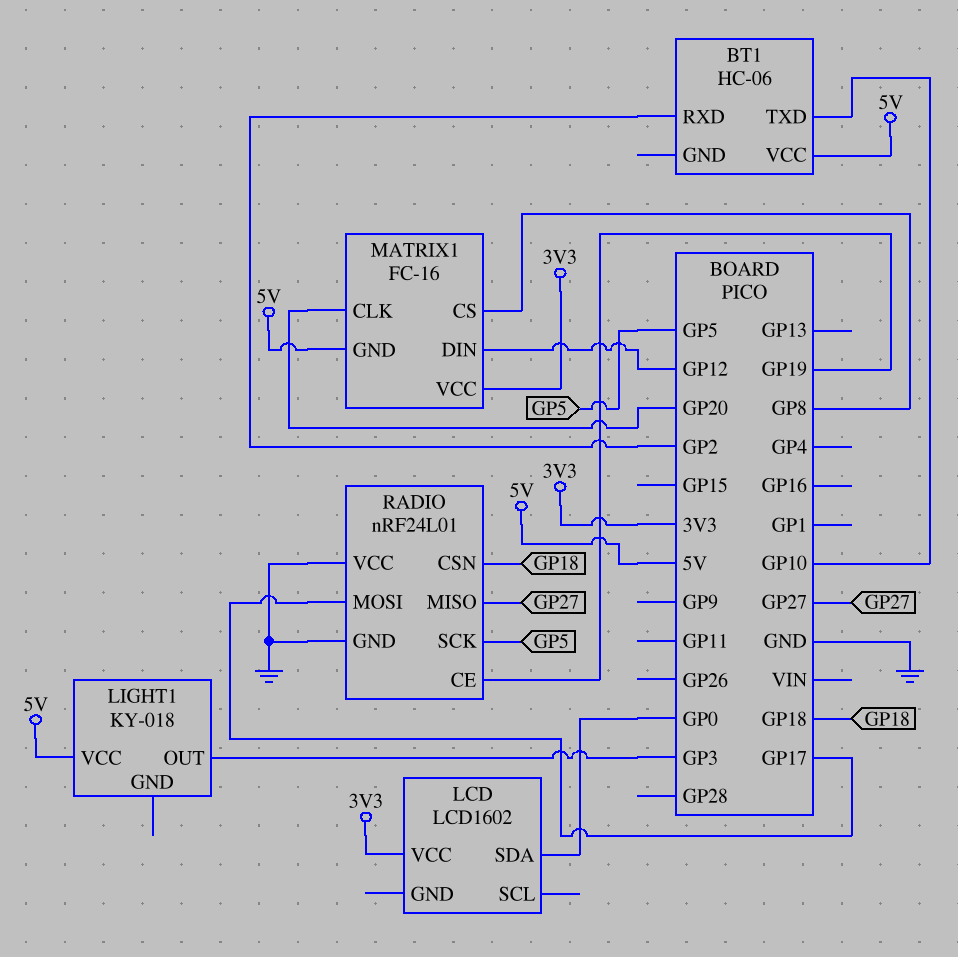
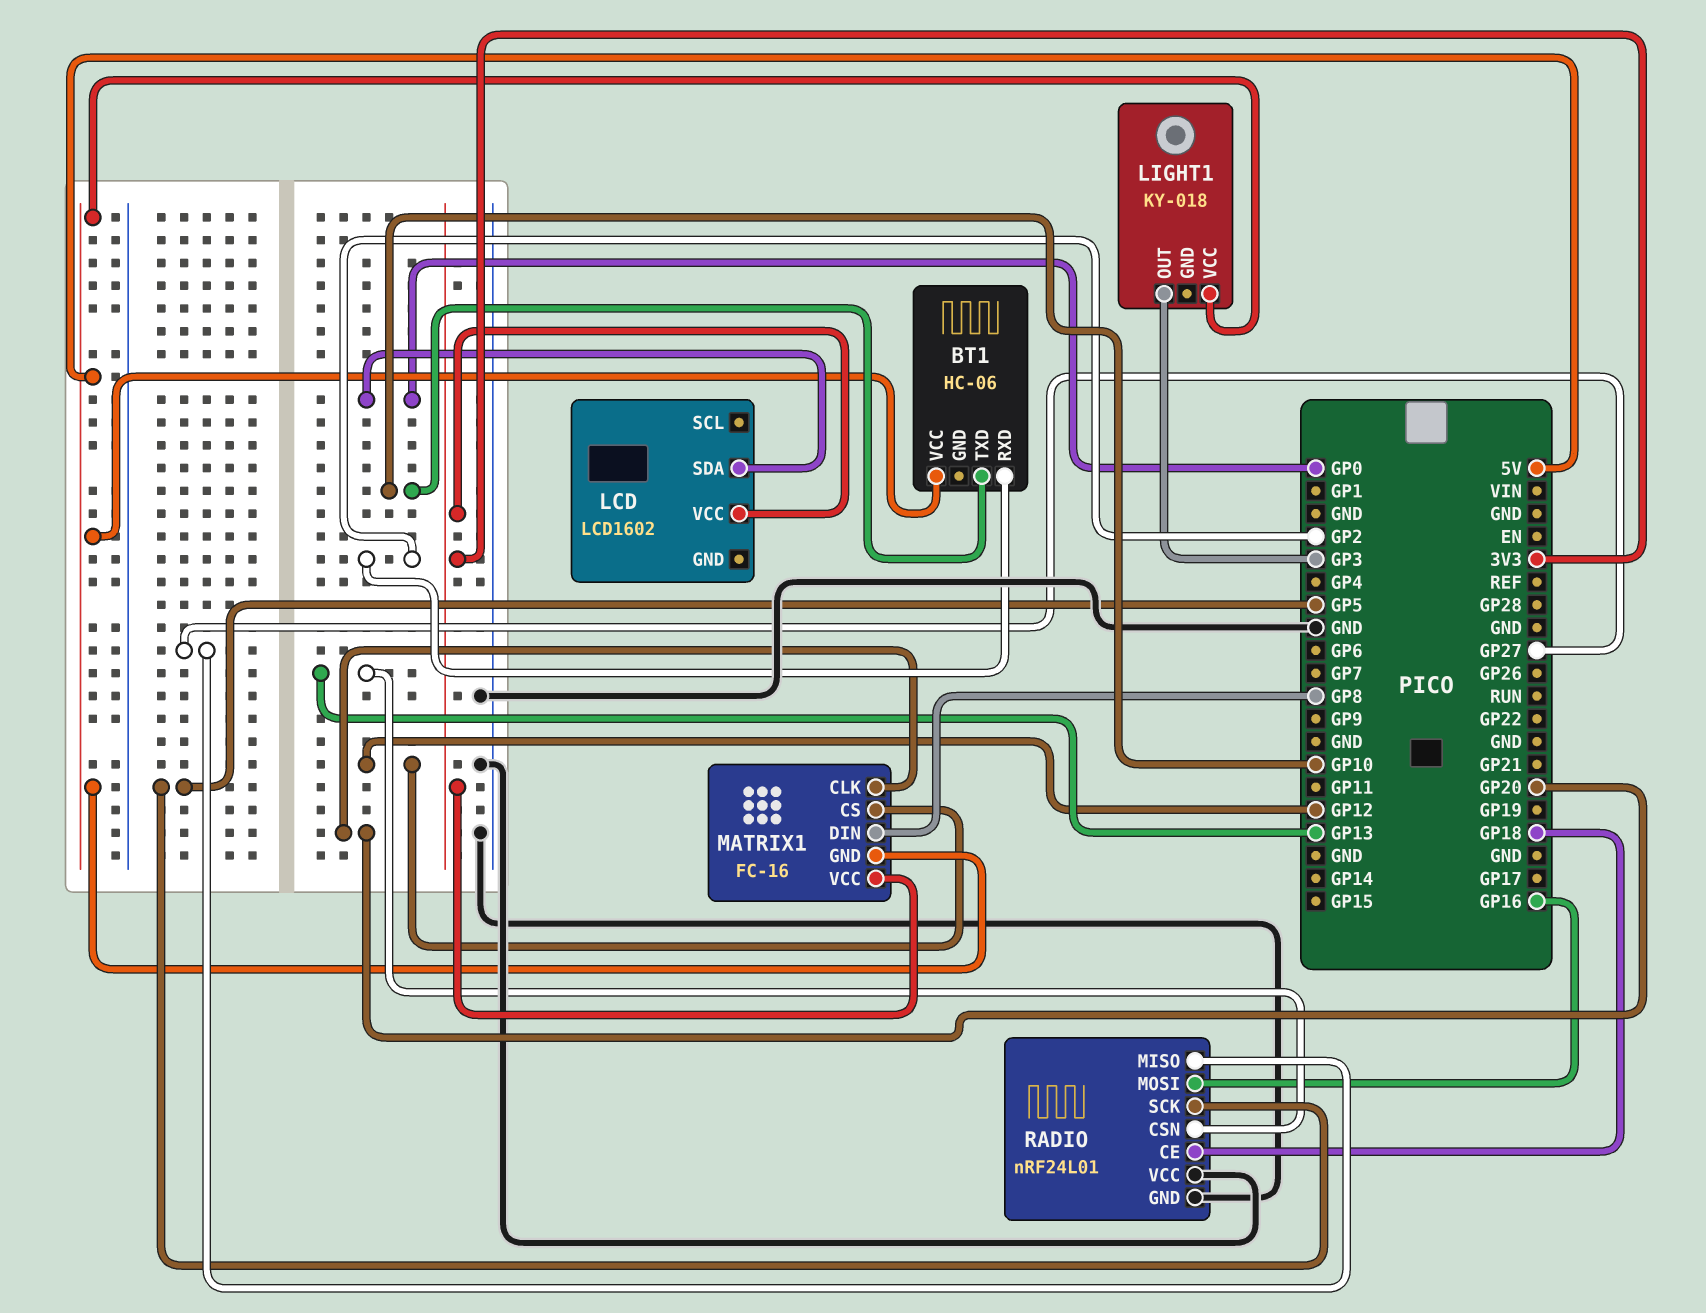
MATRIX1 pin CS: GP8 -> GP12
MATRIX1 pin DIN: GP12 -> GP8
RADIO pin CE: GP19 -> GP18
RADIO pin CSN: GP18 -> GP13
RADIO pin MOSI: GP17 -> GP16

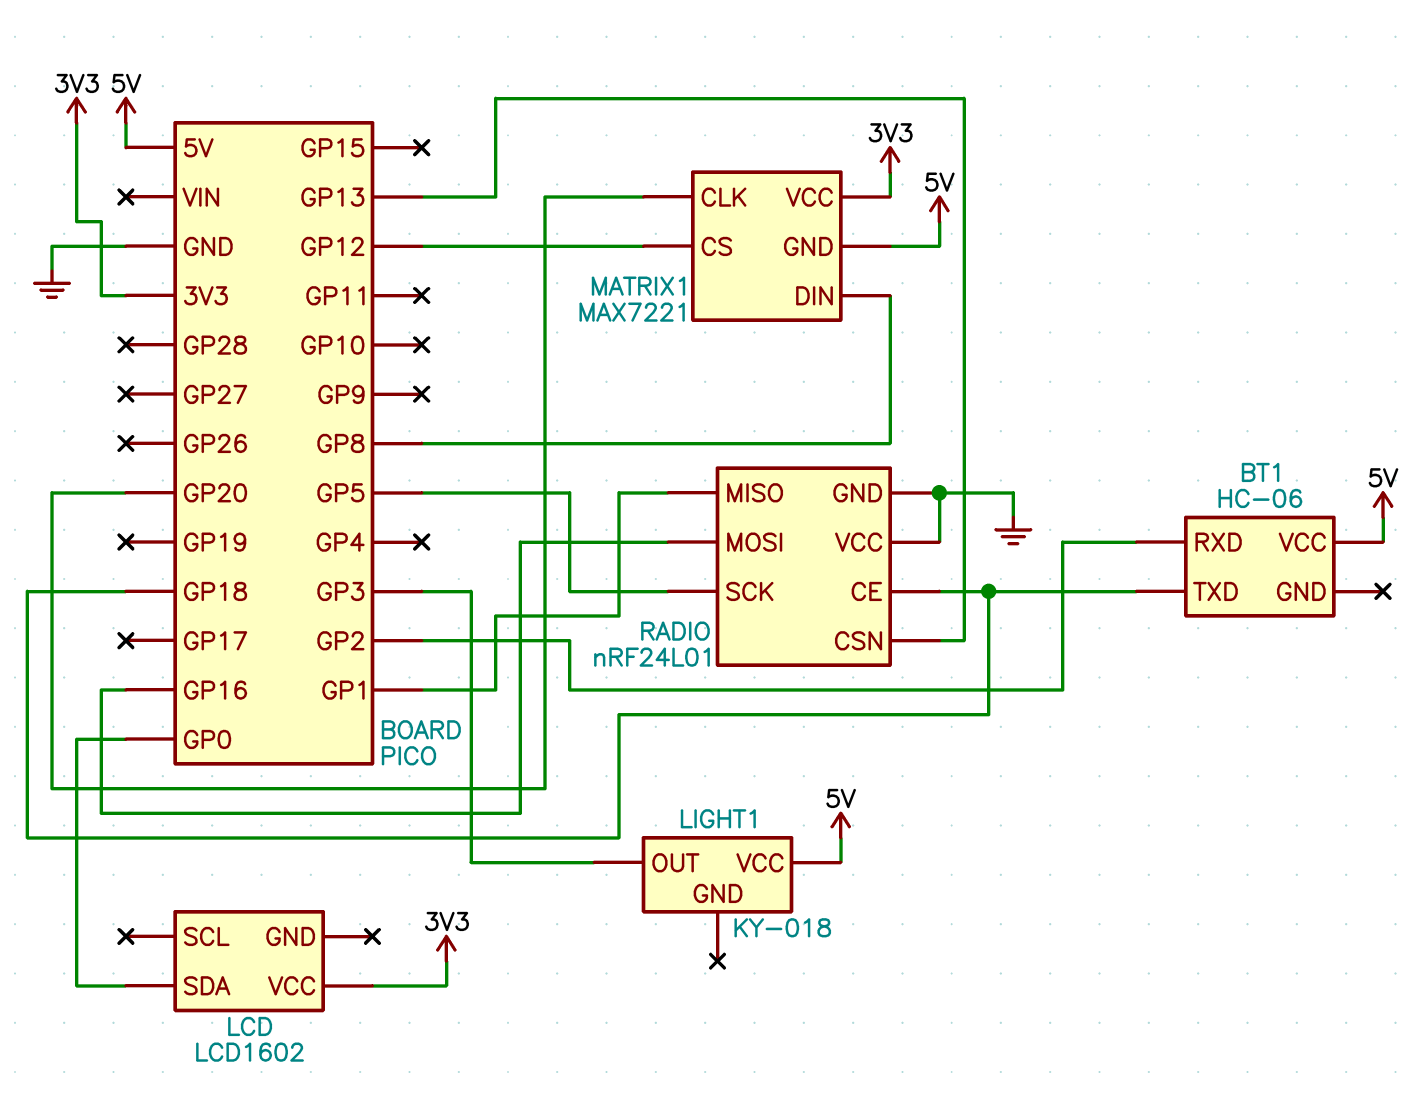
BT1 pin TXD: GP10 -> GP18
MATRIX1: FC-16 -> MAX7221
RADIO pin MISO: GP27 -> GP1

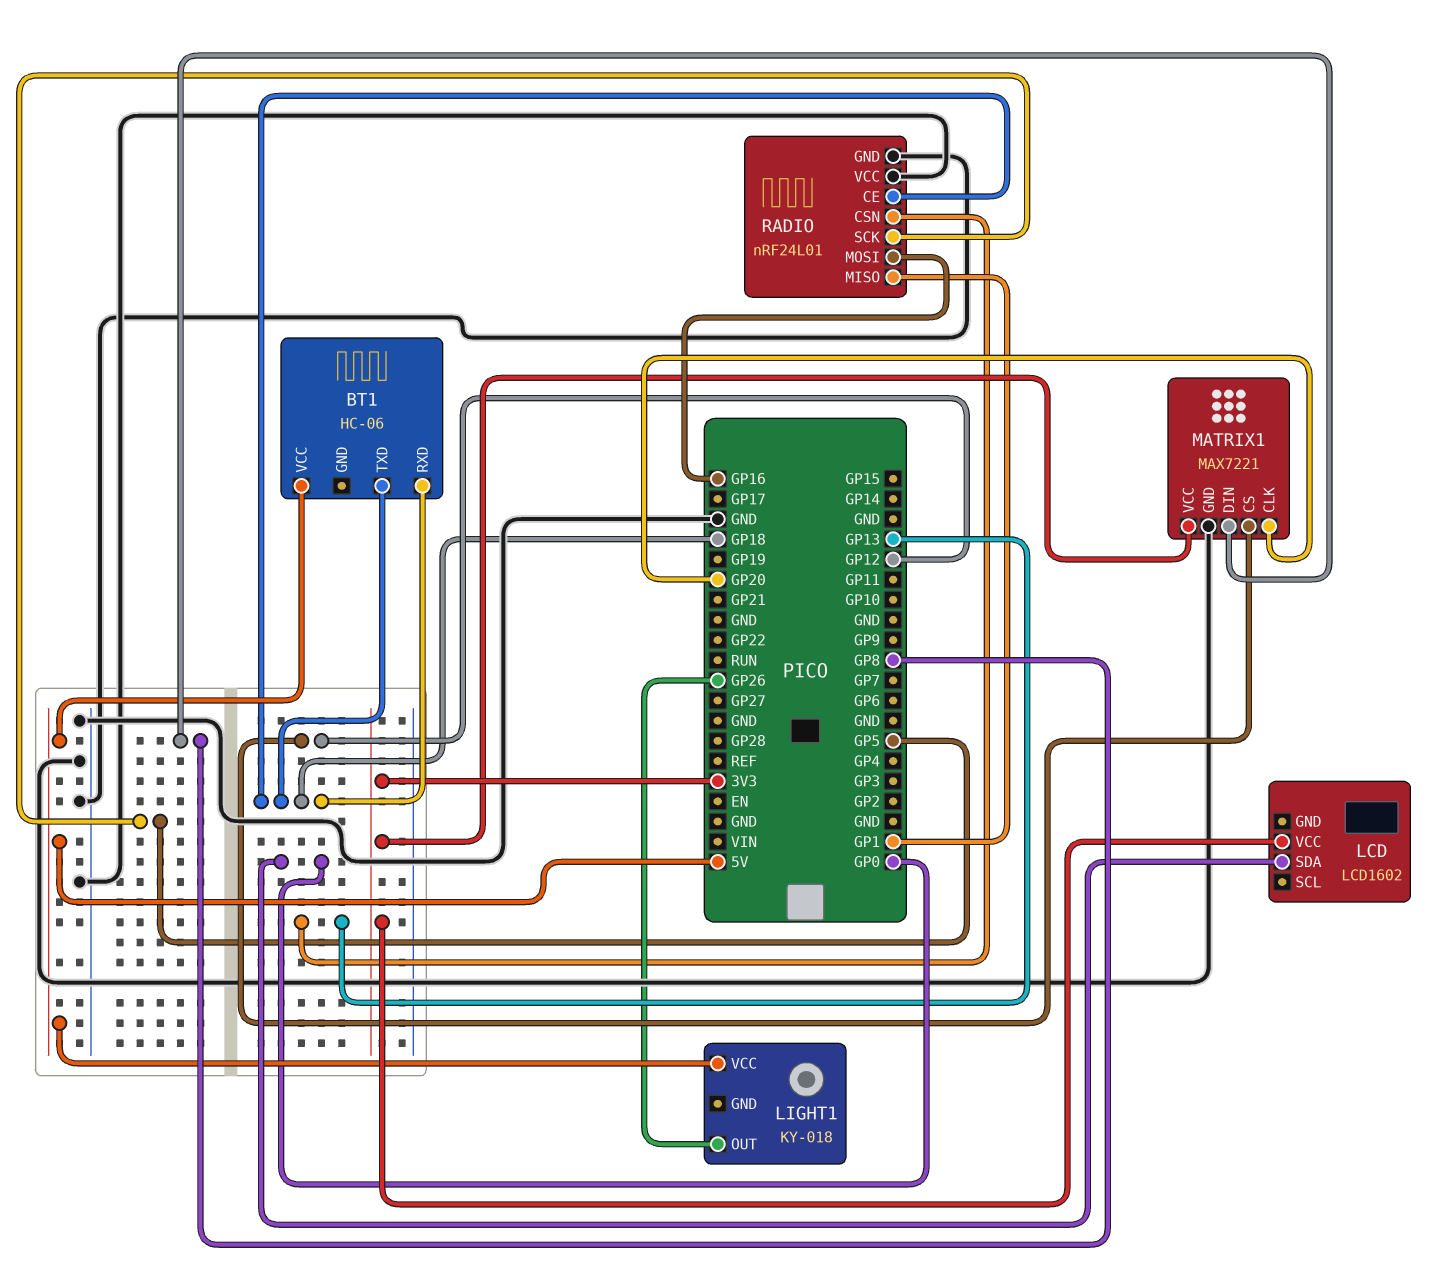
BT1 pin RXD: GP2 -> GP18
LIGHT1 pin OUT: GP3 -> GP26
MATRIX1 pin GND: 5V -> GND

